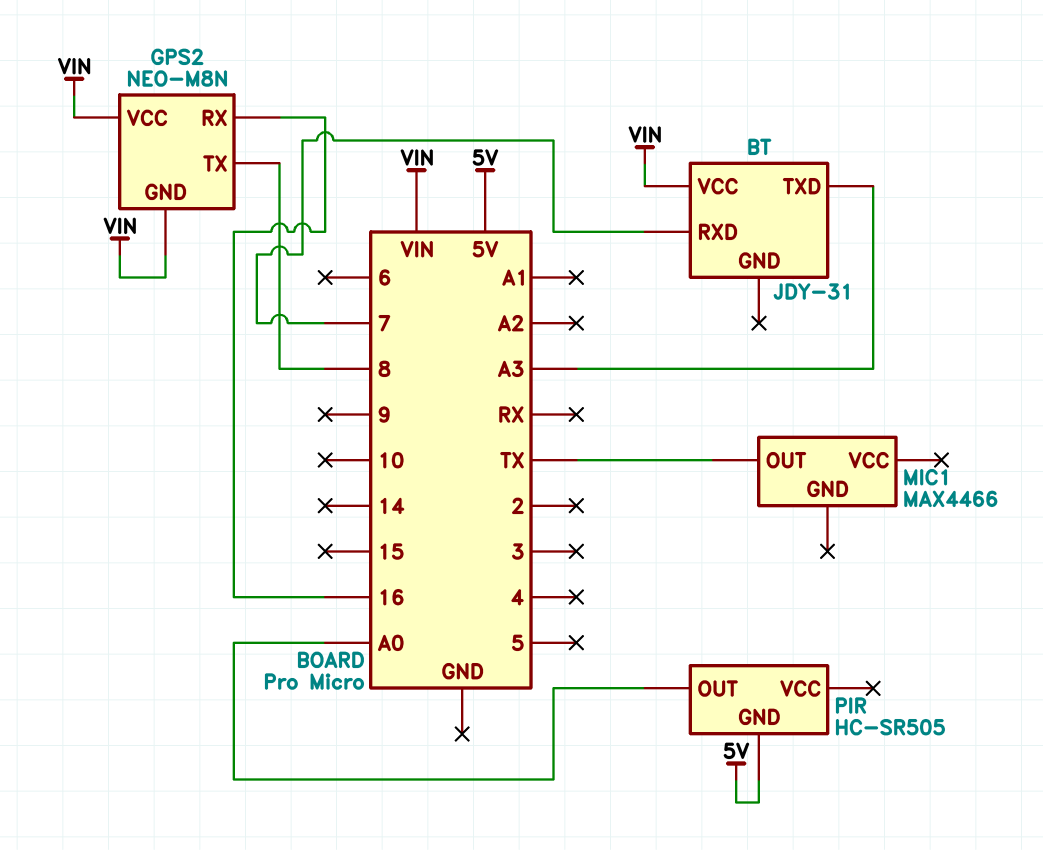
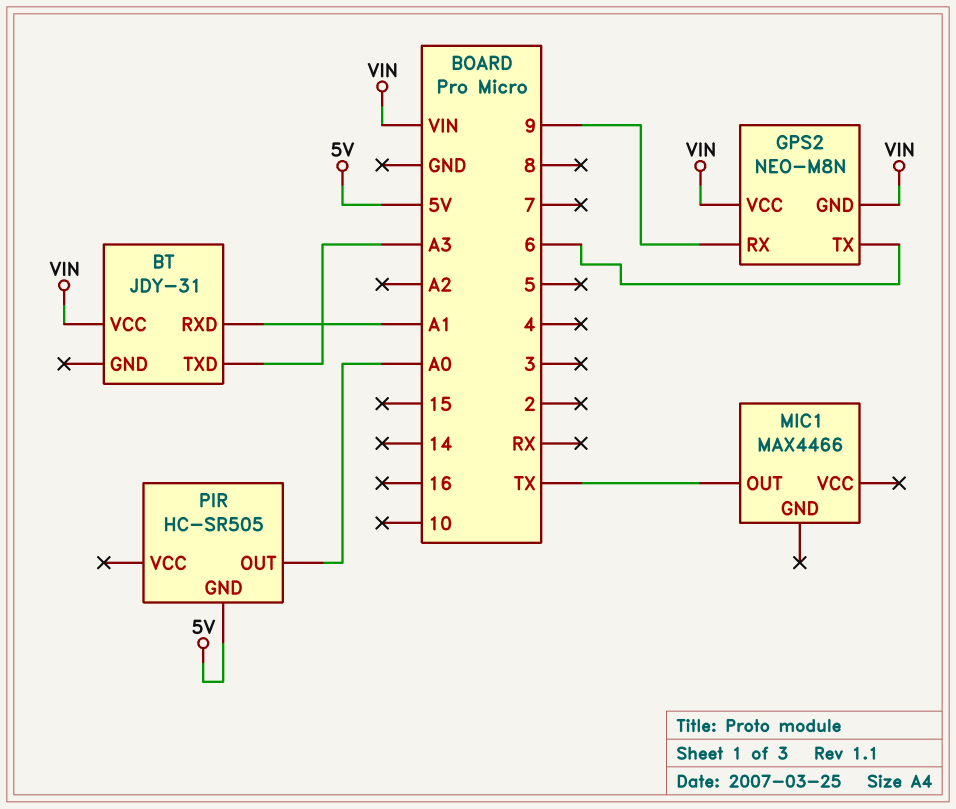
BT pin RXD: 7 -> A1
GPS2 pin RX: 16 -> 9
GPS2 pin TX: 8 -> 6

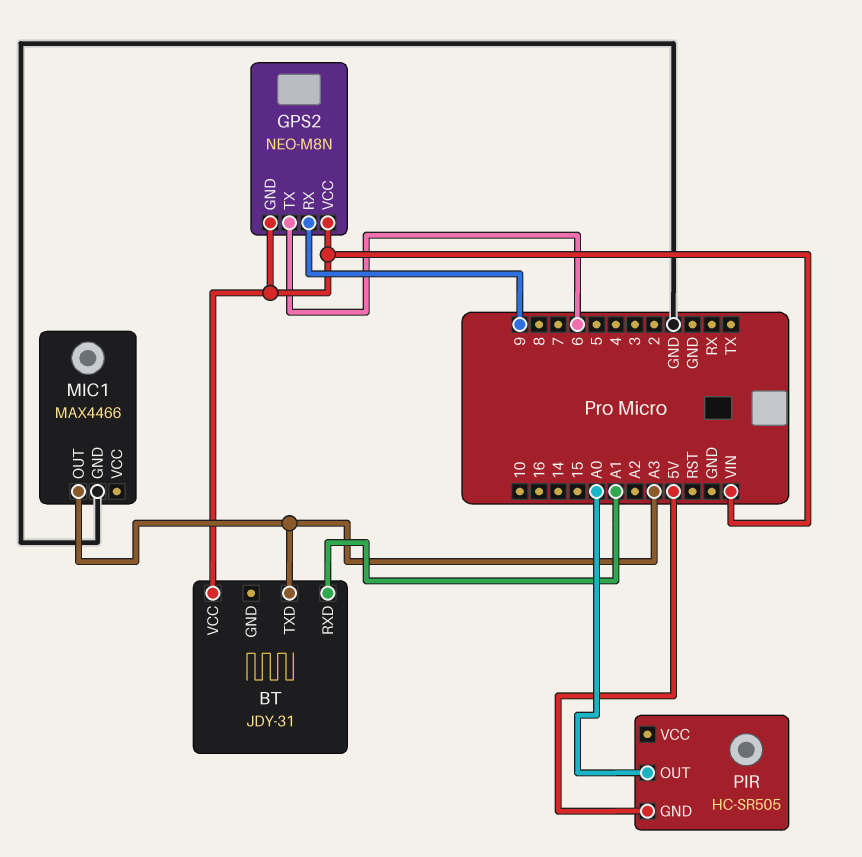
MIC1 pin GND: none -> GND
MIC1 pin OUT: TX -> A3

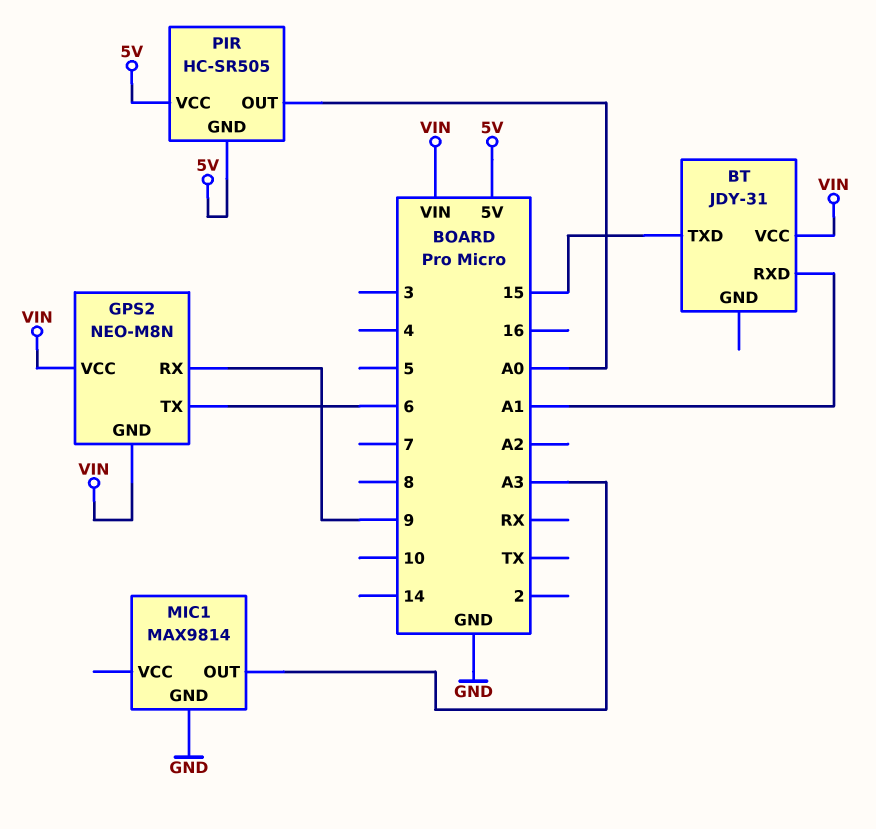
BT pin TXD: A3 -> 15
MIC1: MAX4466 -> MAX9814
PIR pin VCC: none -> 5V

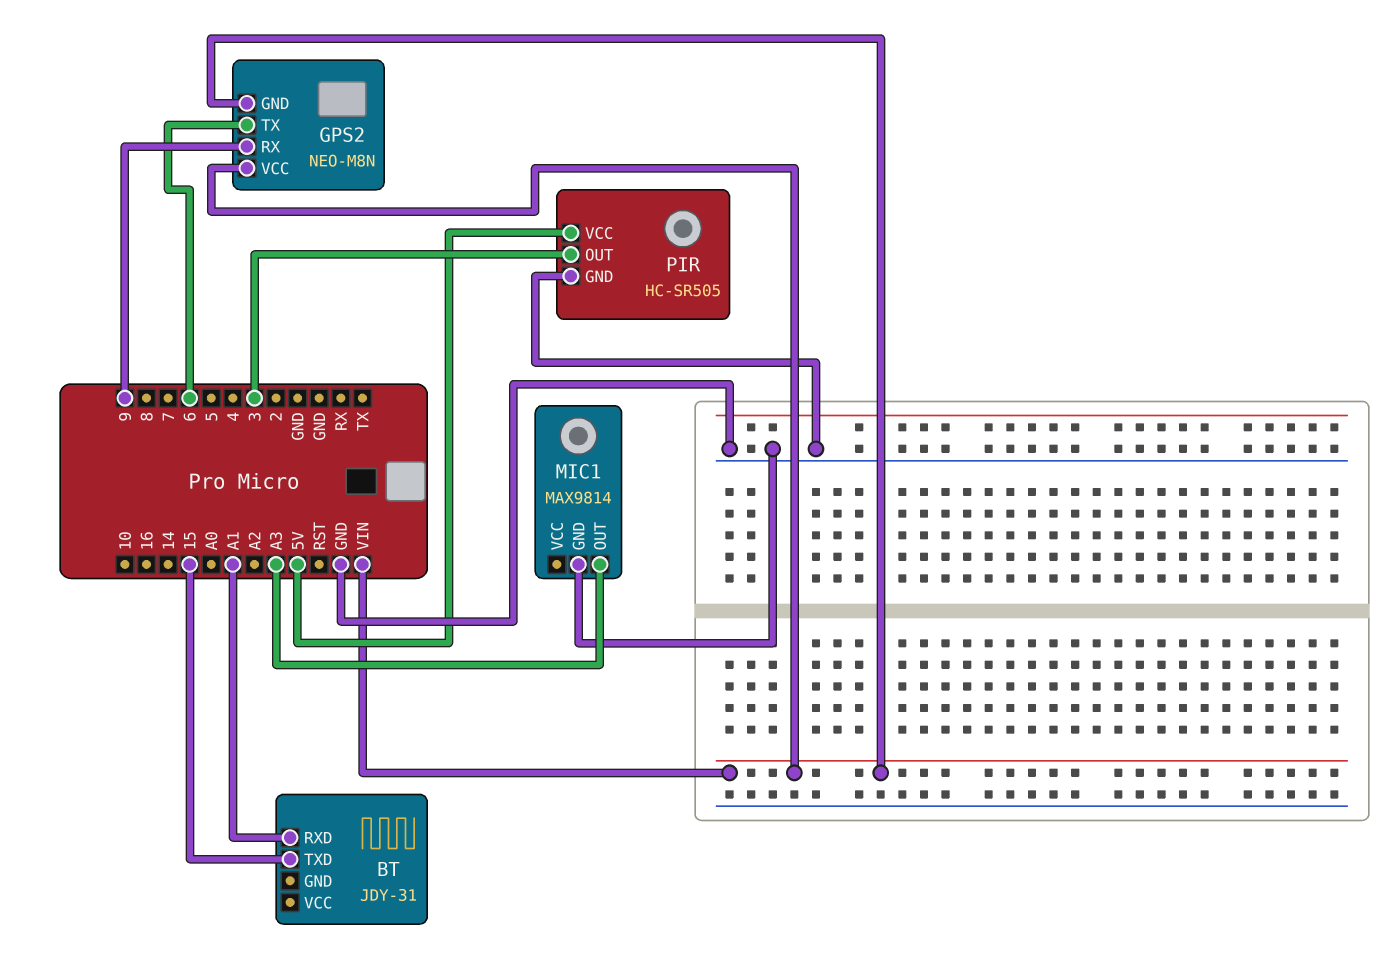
BT pin VCC: VIN -> none
PIR pin GND: 5V -> GND
PIR pin OUT: A0 -> 3

